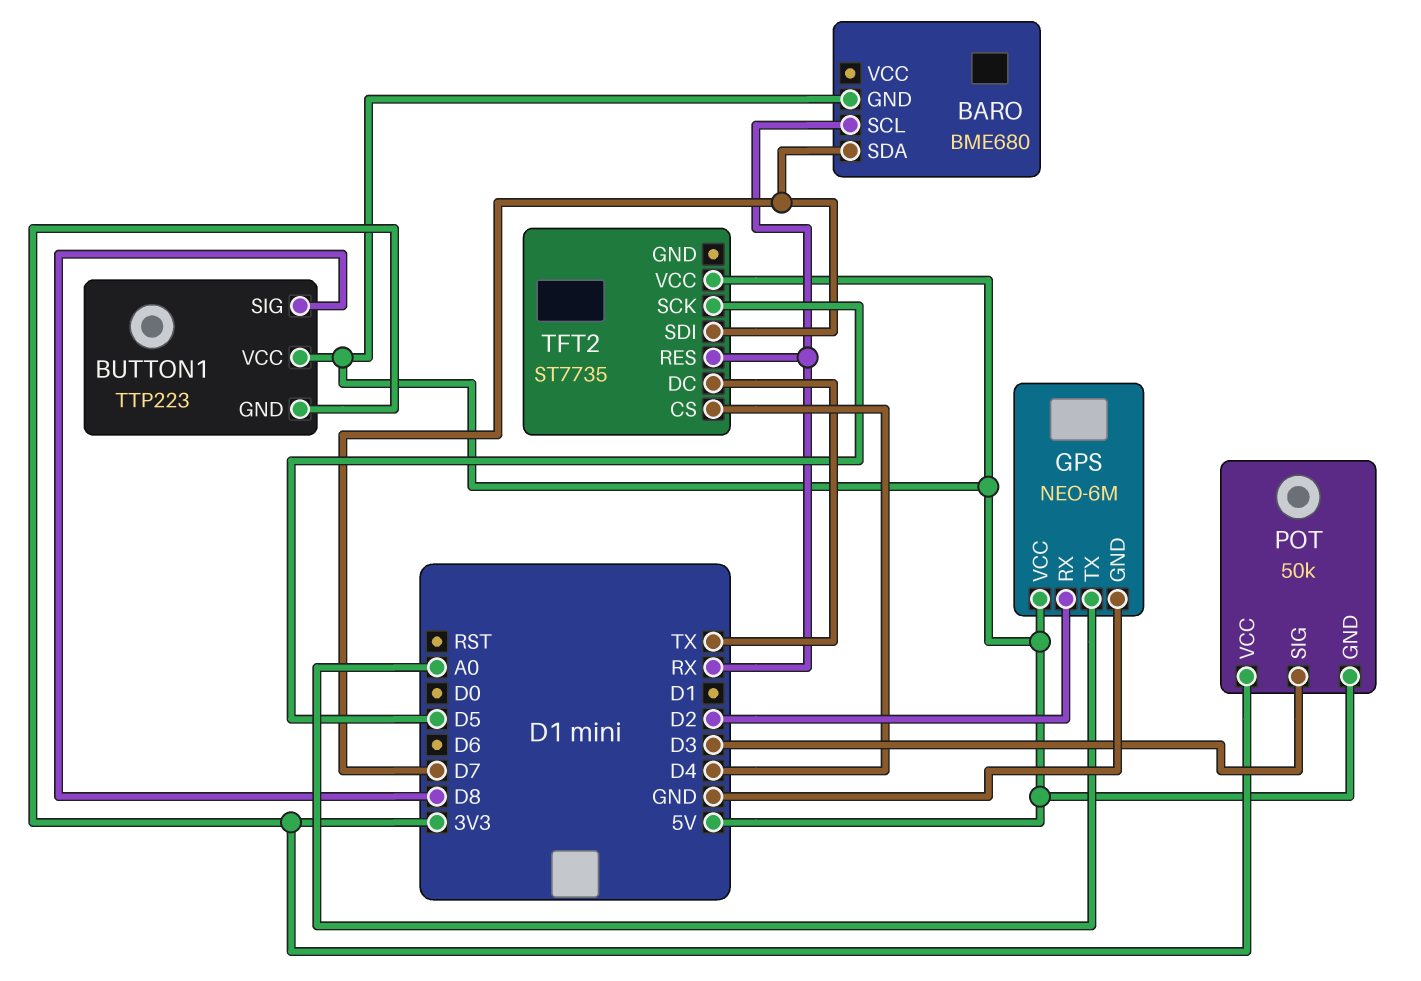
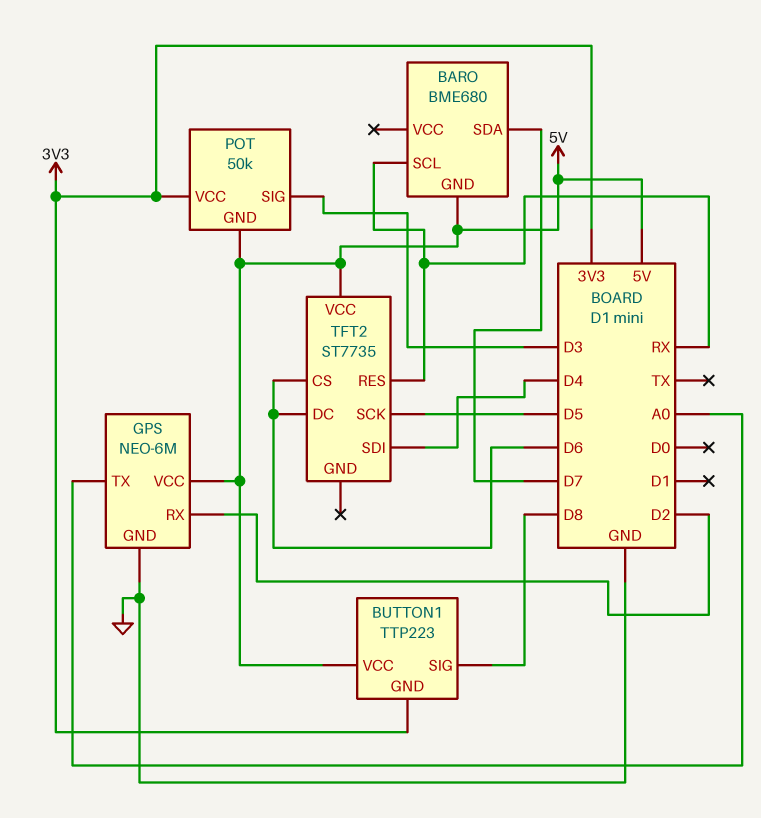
TFT2 pin CS: D4 -> D6
TFT2 pin DC: TX -> D6
TFT2 pin SDI: D7 -> D4

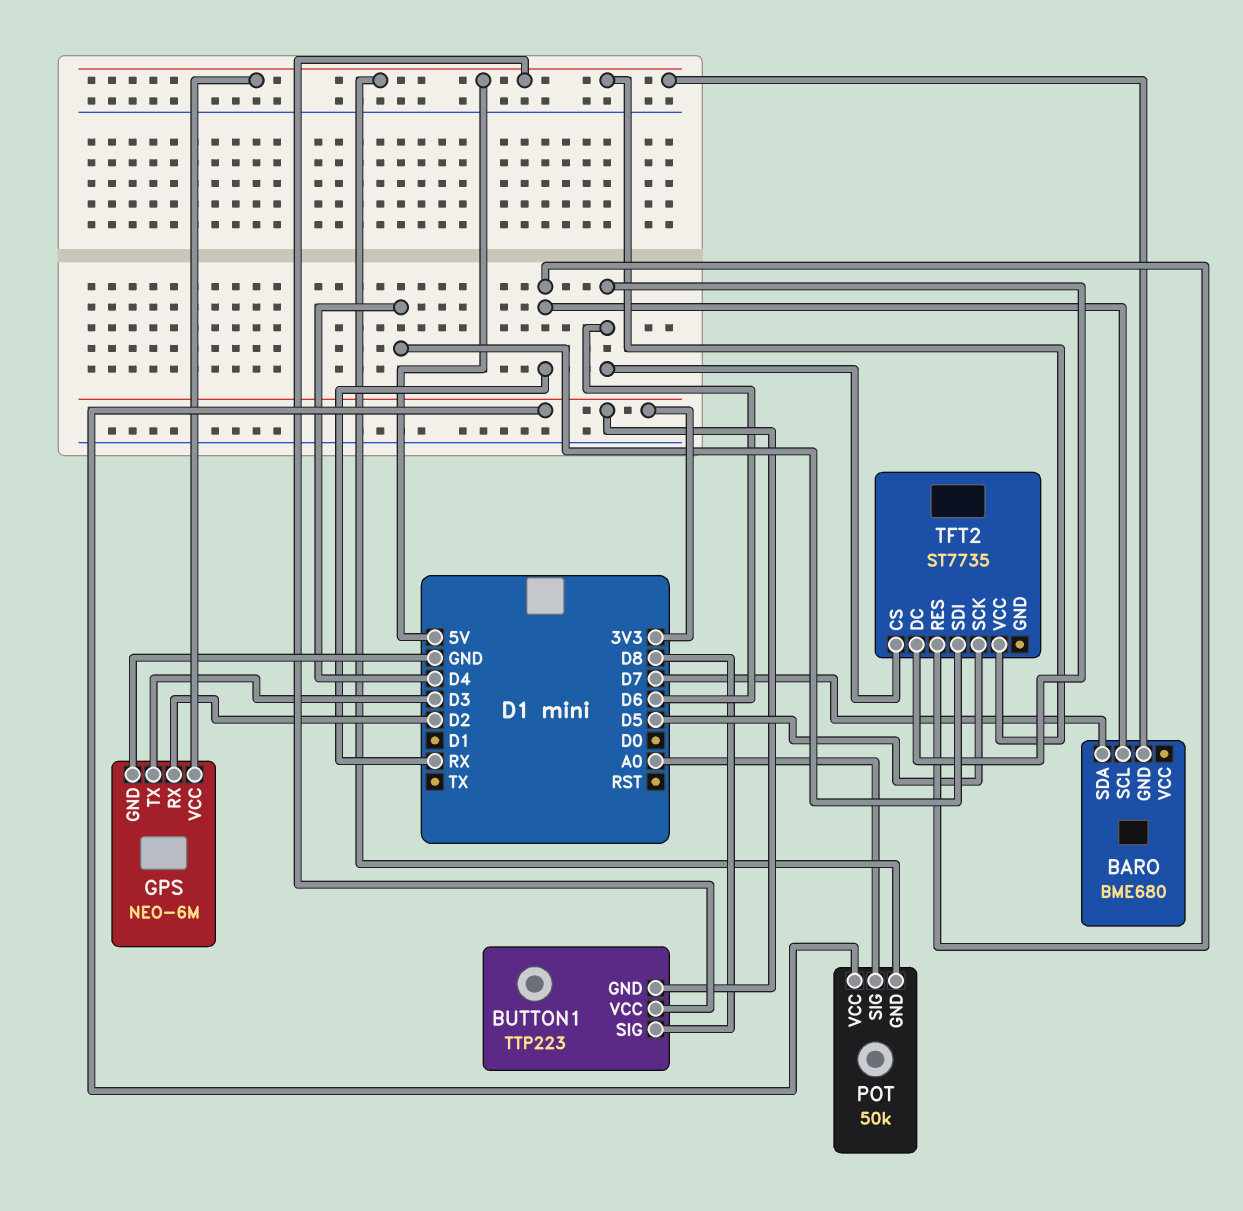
GPS pin TX: A0 -> D3
POT pin SIG: D3 -> A0

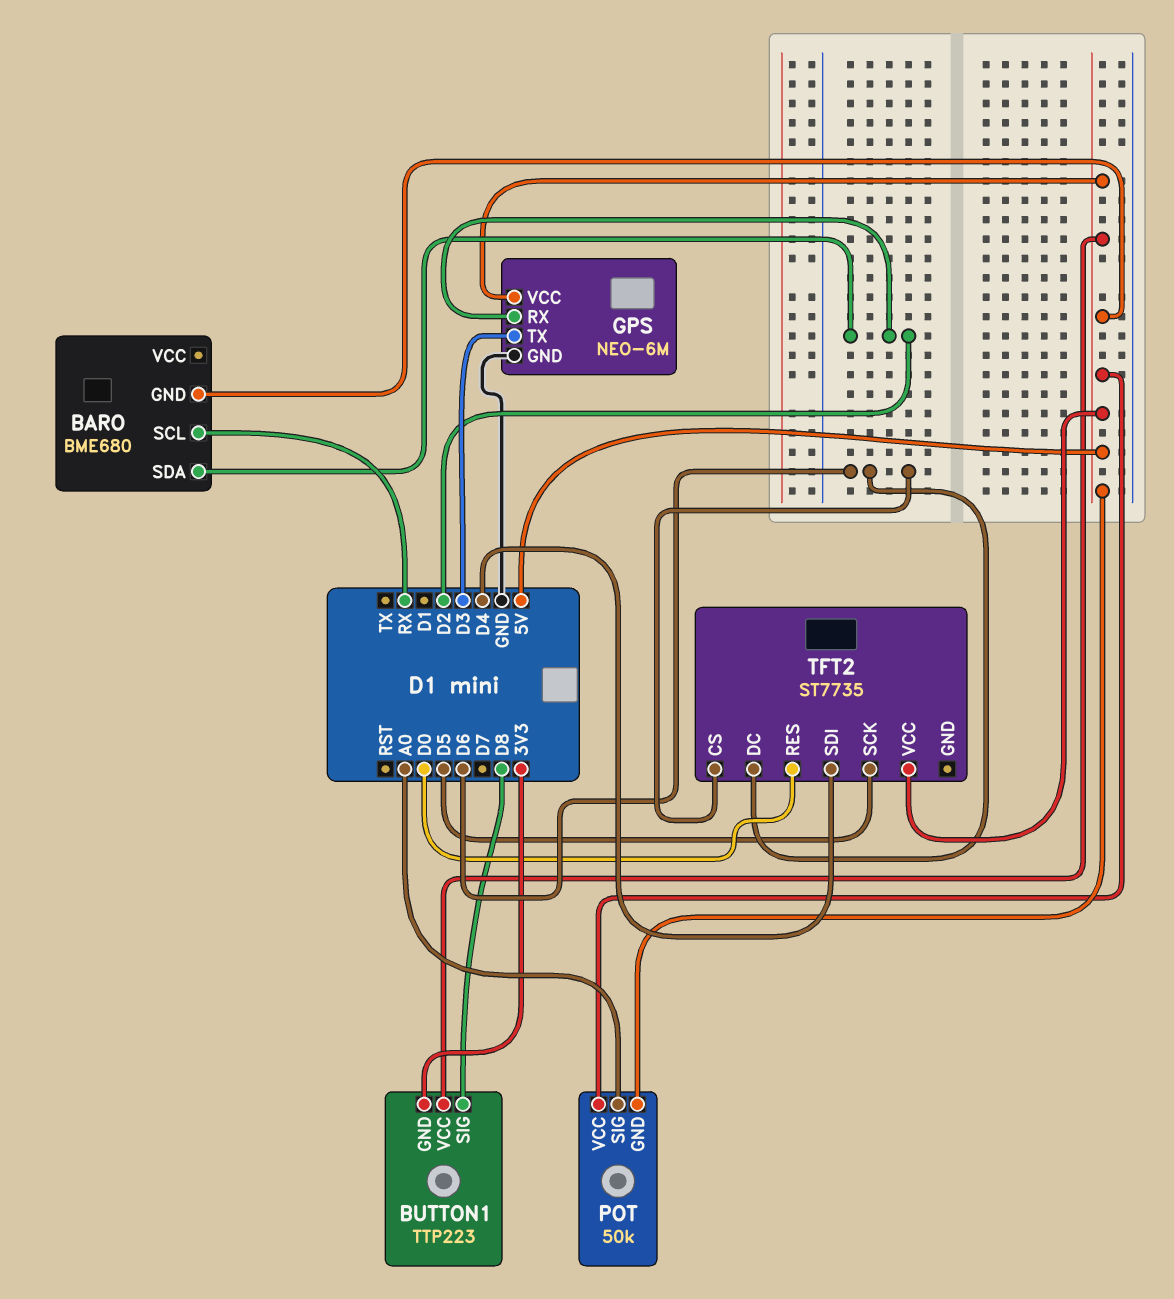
BARO pin SDA: D7 -> D2
POT pin VCC: 3V3 -> 5V
TFT2 pin RES: RX -> D0

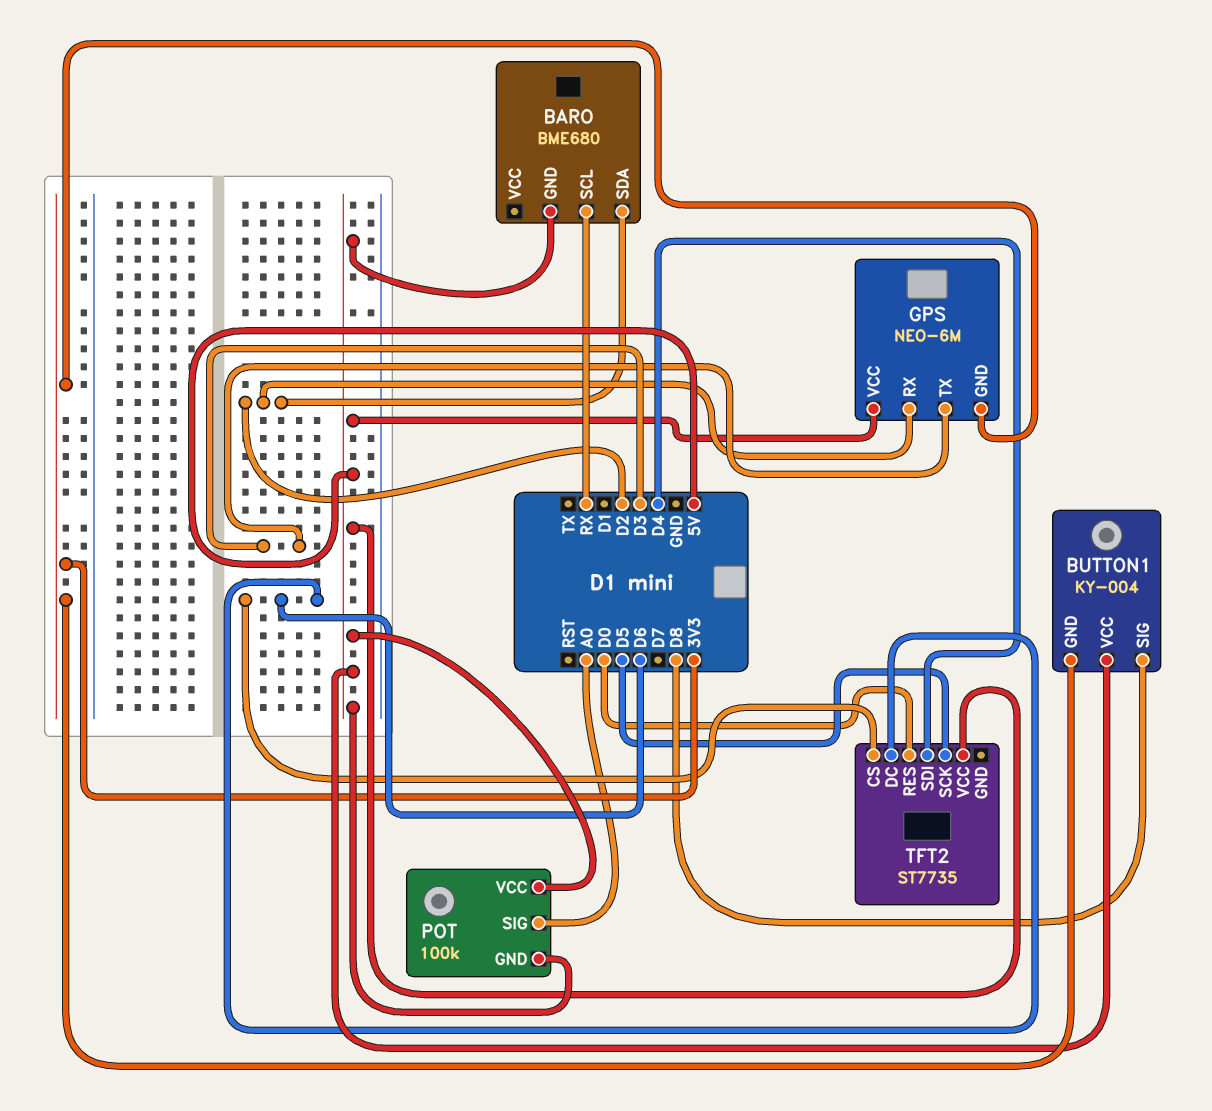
BUTTON1: TTP223 -> KY-004
GPS pin GND: GND -> 3V3
POT: 50k -> 100k

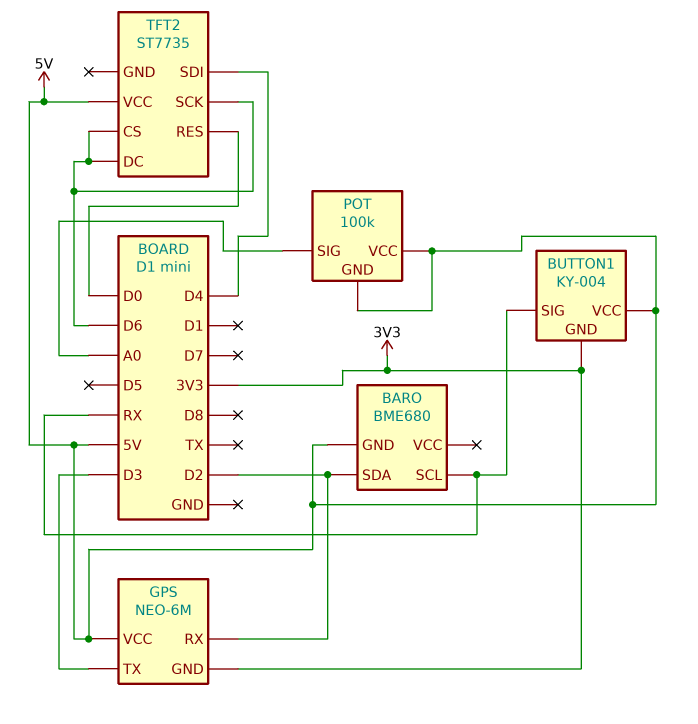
BUTTON1 pin SIG: D8 -> RX
TFT2 pin SCK: D5 -> D6

